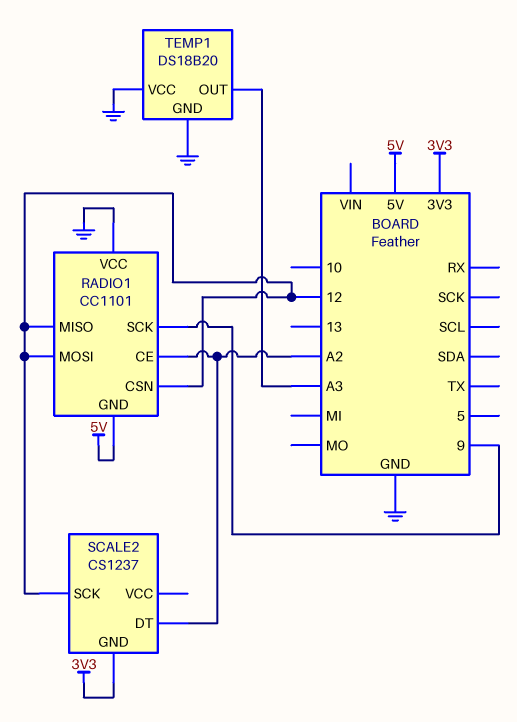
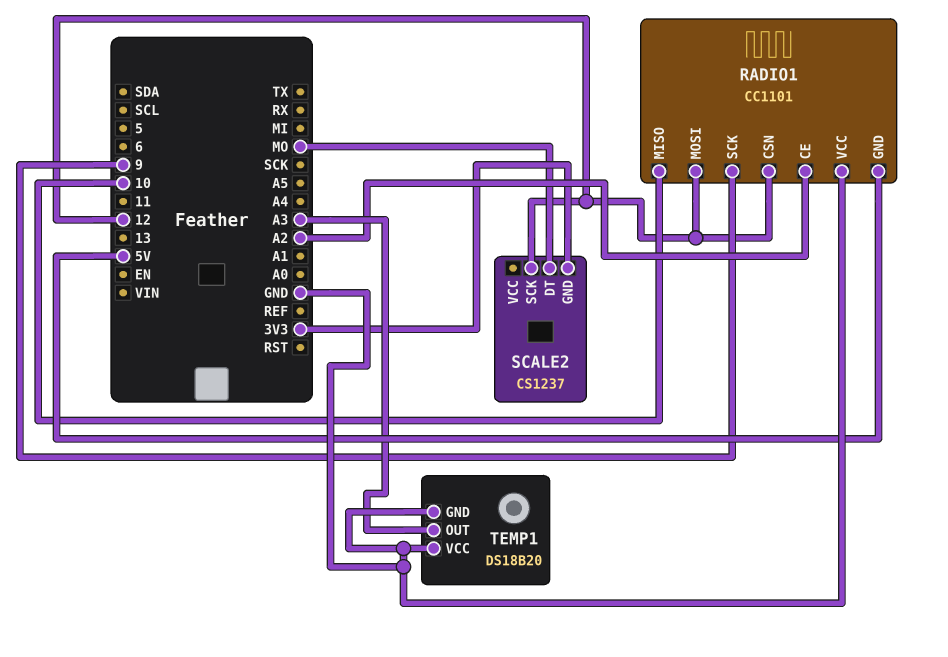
RADIO1 pin MISO: 12 -> 10
SCALE2 pin DT: A2 -> MO

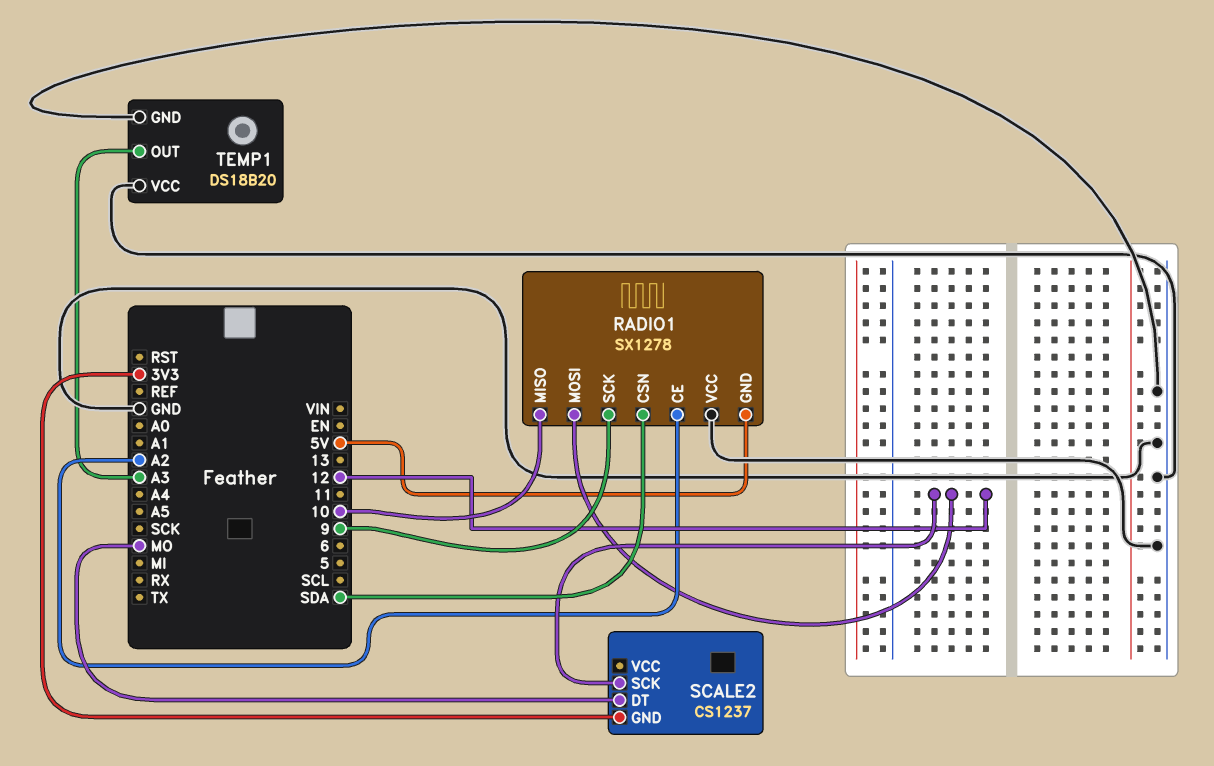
RADIO1: CC1101 -> SX1278
RADIO1 pin CSN: 12 -> SDA

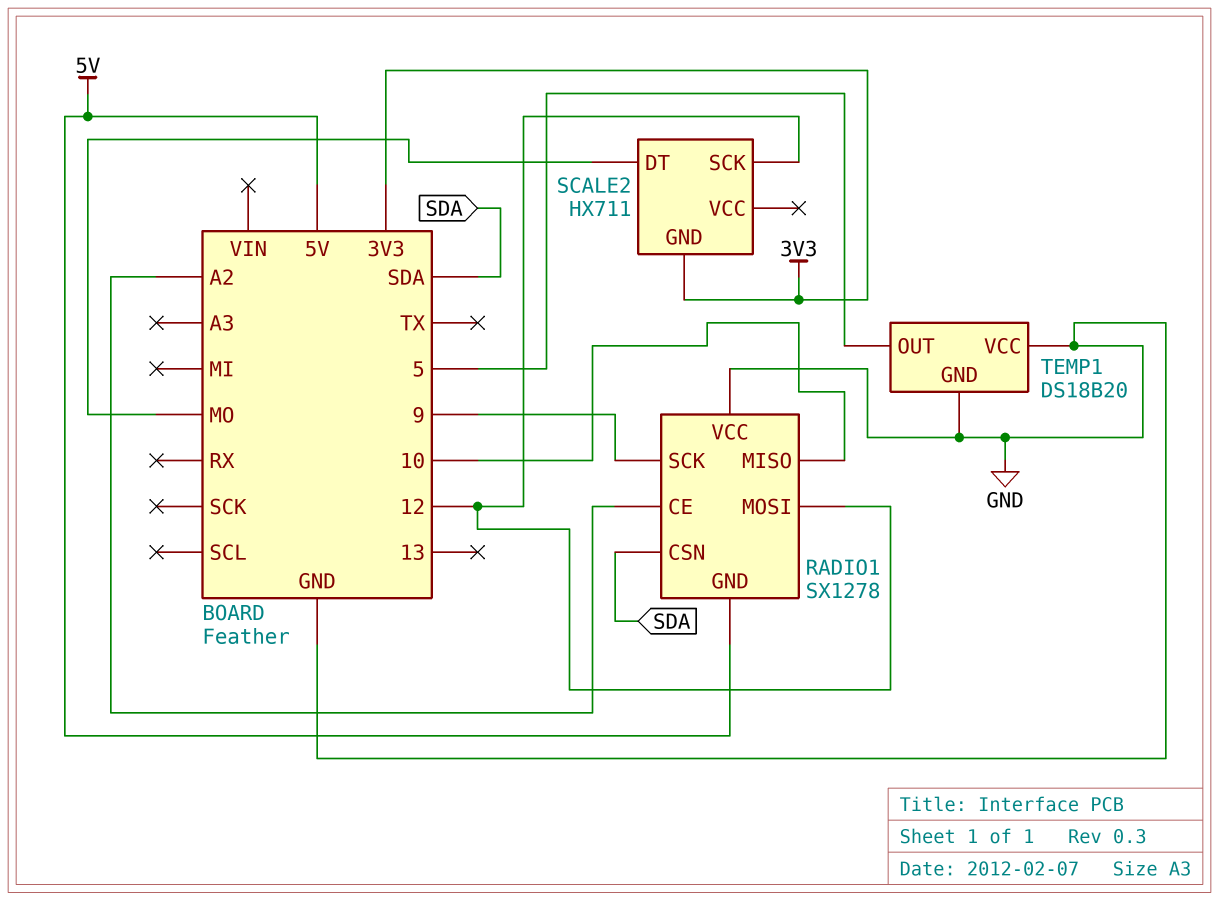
SCALE2: CS1237 -> HX711
TEMP1 pin OUT: A3 -> 5

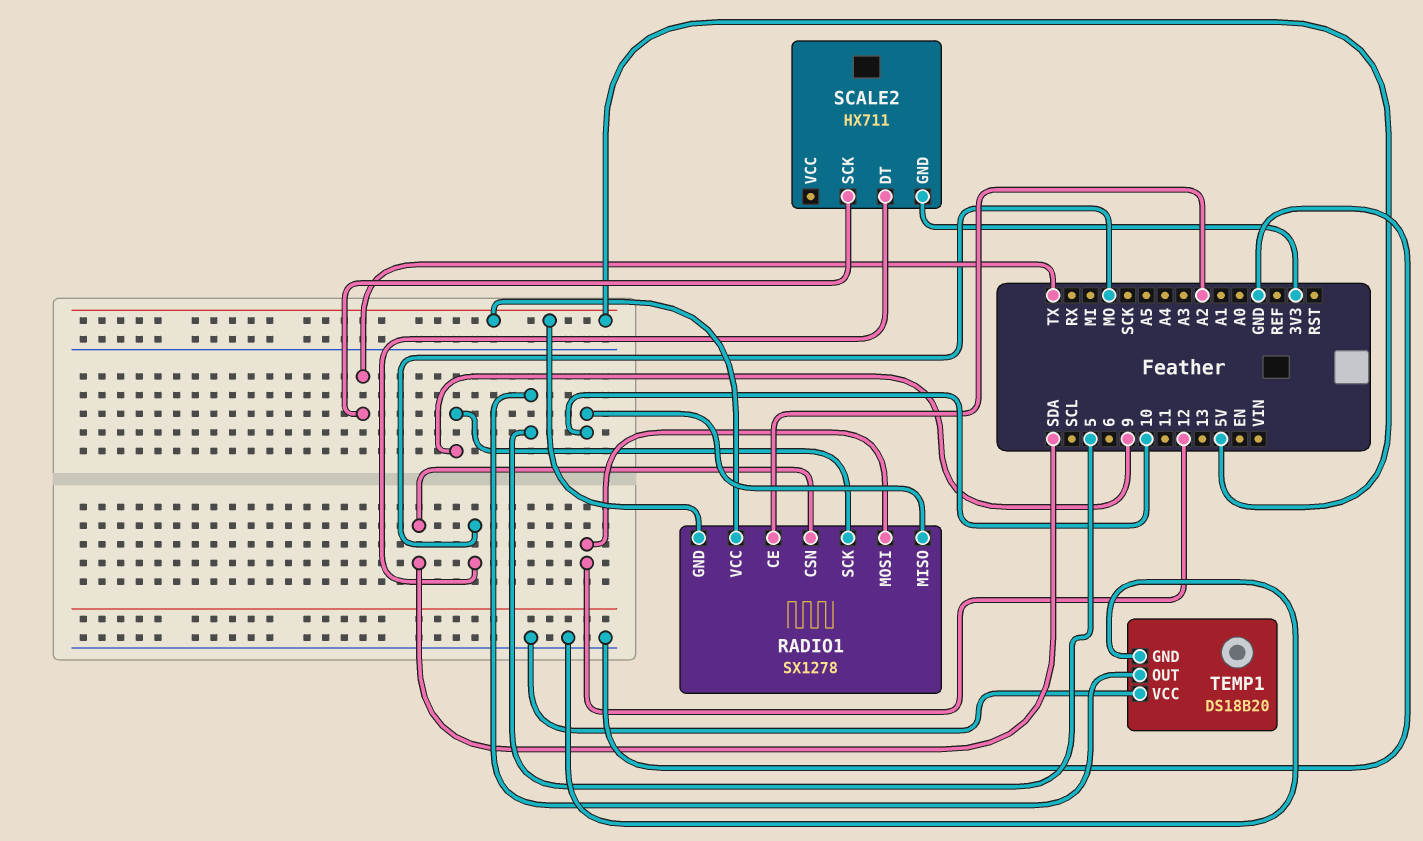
RADIO1 pin VCC: GND -> 5V
SCALE2 pin SCK: 12 -> TX

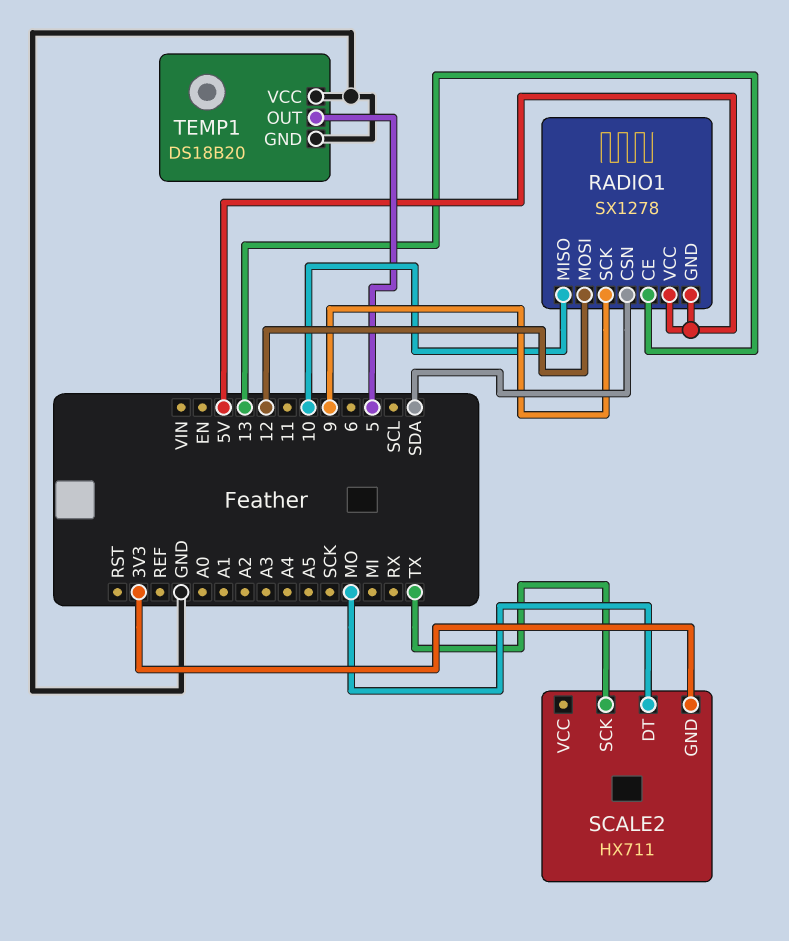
RADIO1 pin CE: A2 -> 13

